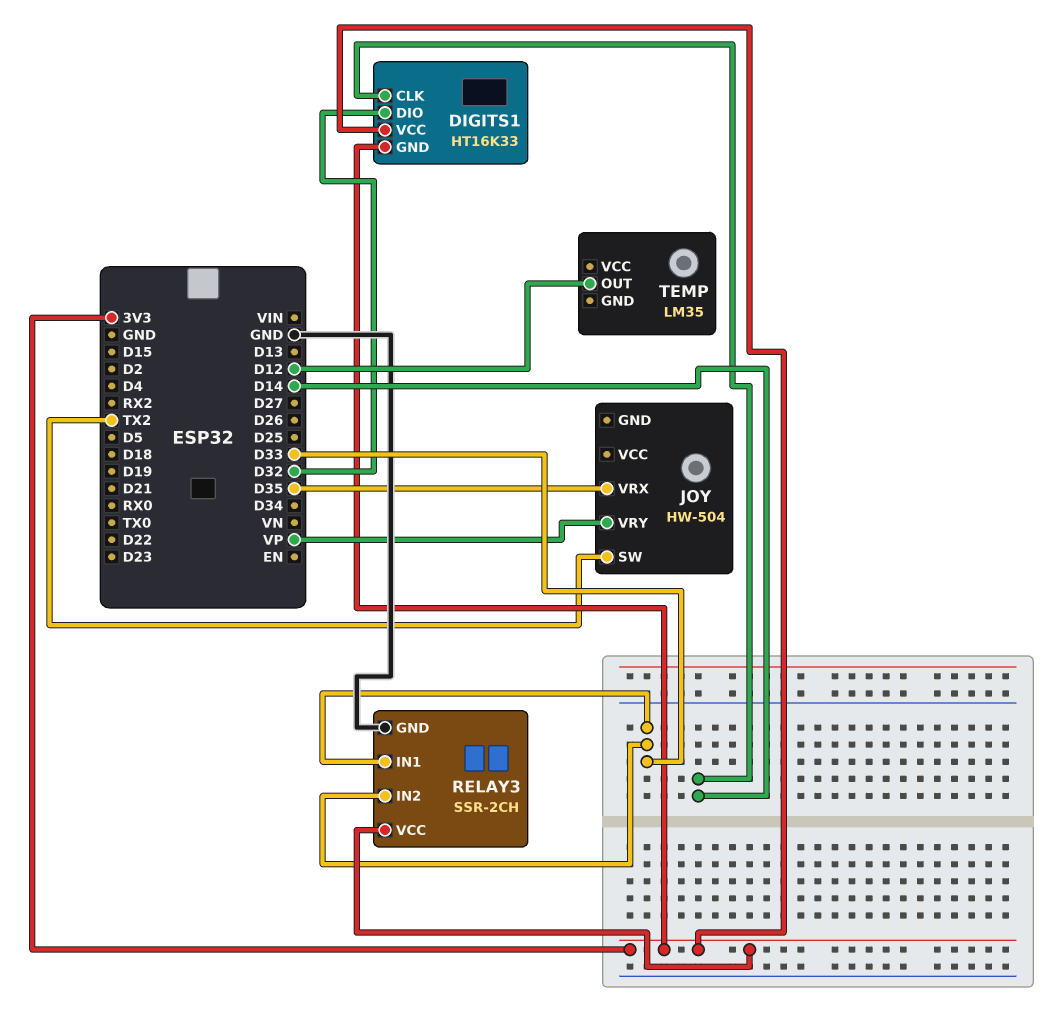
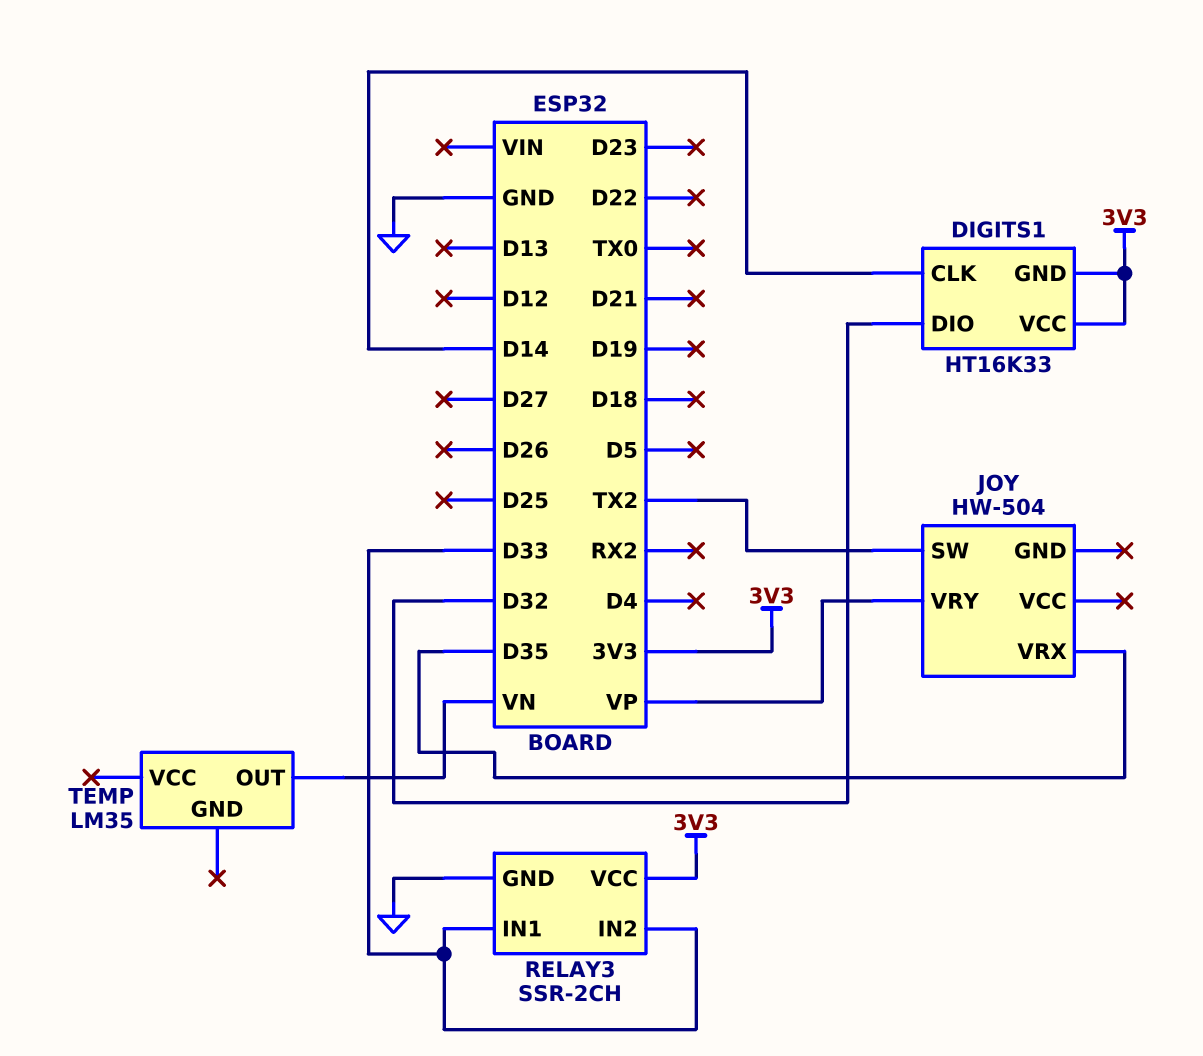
TEMP pin OUT: D12 -> VN

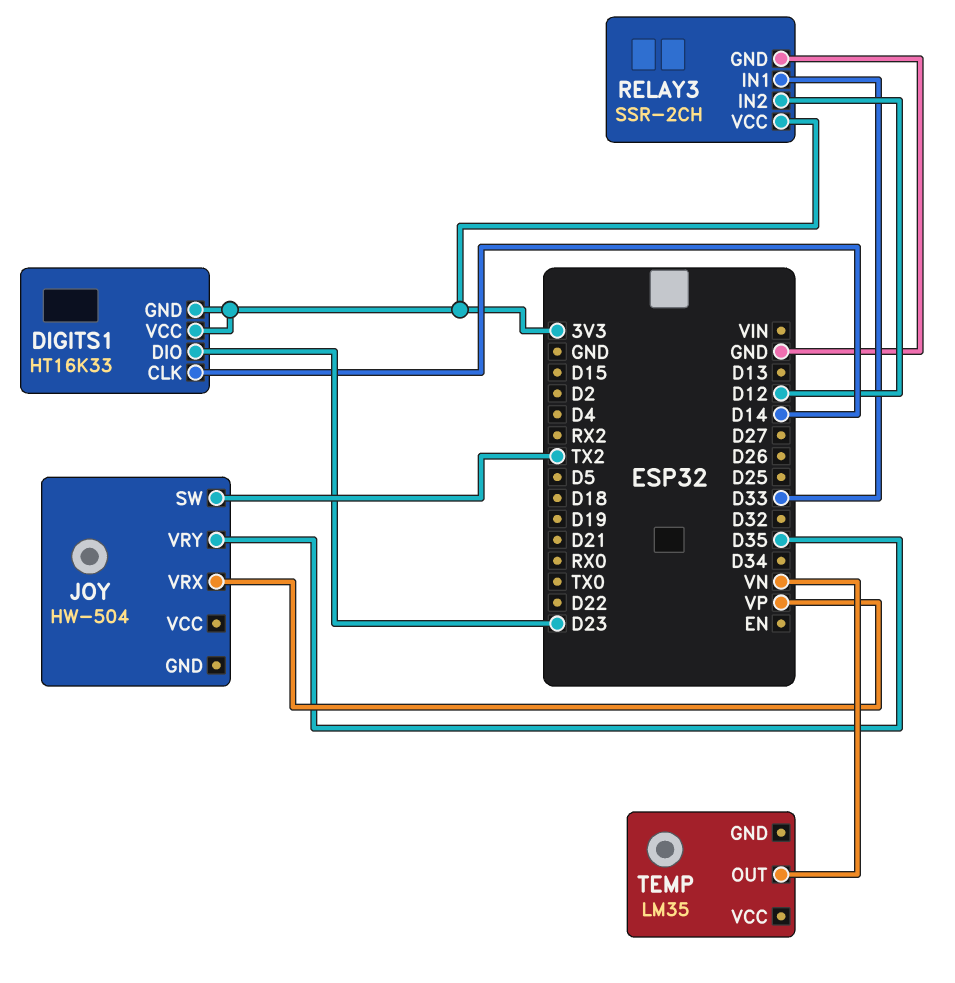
DIGITS1 pin DIO: D32 -> D23
JOY pin VRX: D35 -> VP
JOY pin VRY: VP -> D35
RELAY3 pin IN2: D33 -> D12

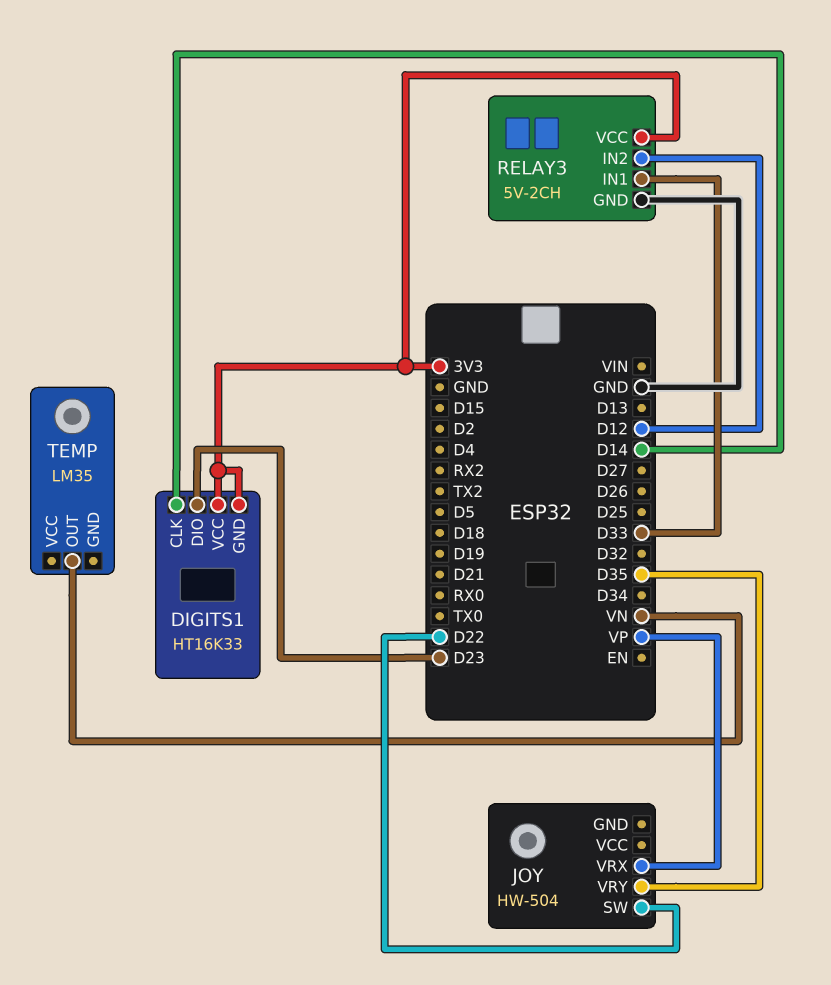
JOY pin SW: TX2 -> D22
RELAY3: SSR-2CH -> 5V-2CH

